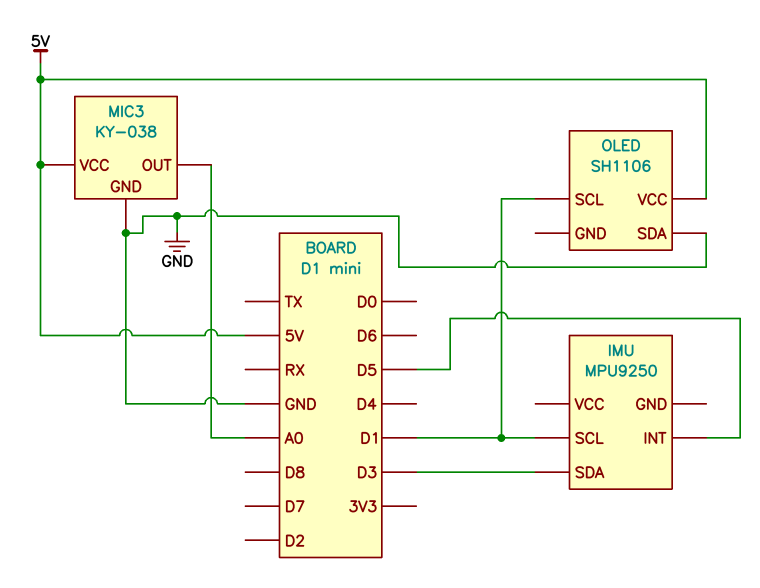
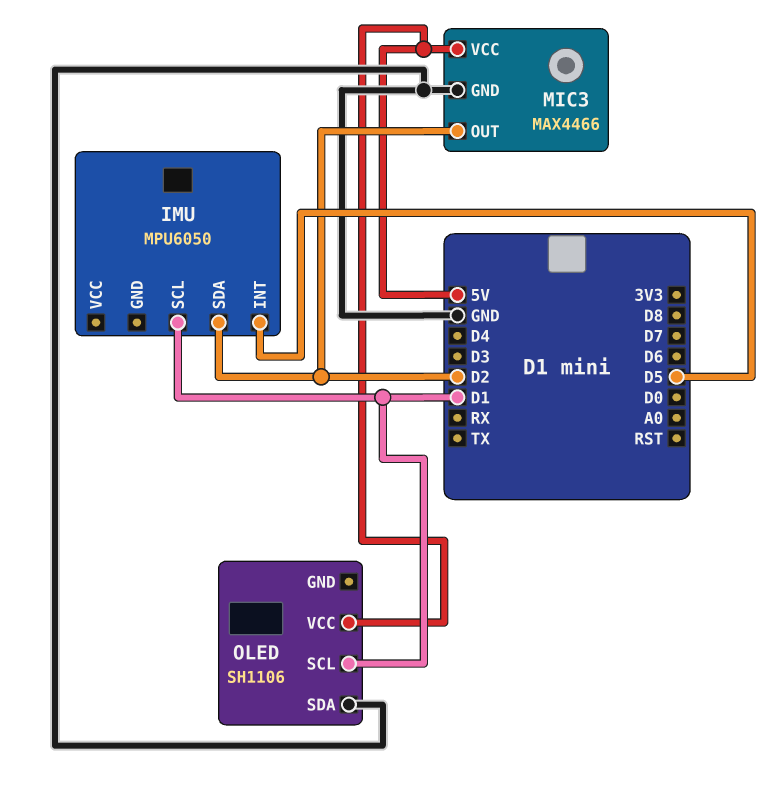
IMU: MPU9250 -> MPU6050
IMU pin SDA: D3 -> D2
MIC3: KY-038 -> MAX4466
MIC3 pin OUT: A0 -> D2

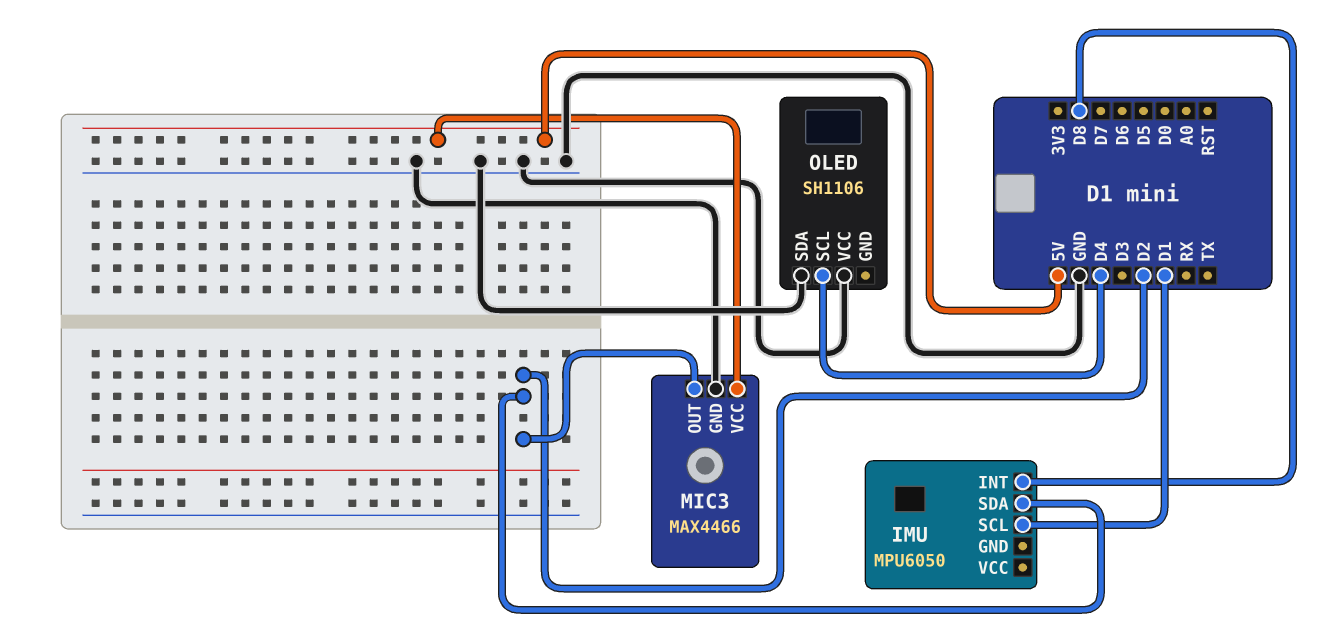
IMU pin INT: D5 -> D8
OLED pin SCL: D1 -> D4
OLED pin VCC: 5V -> GND

